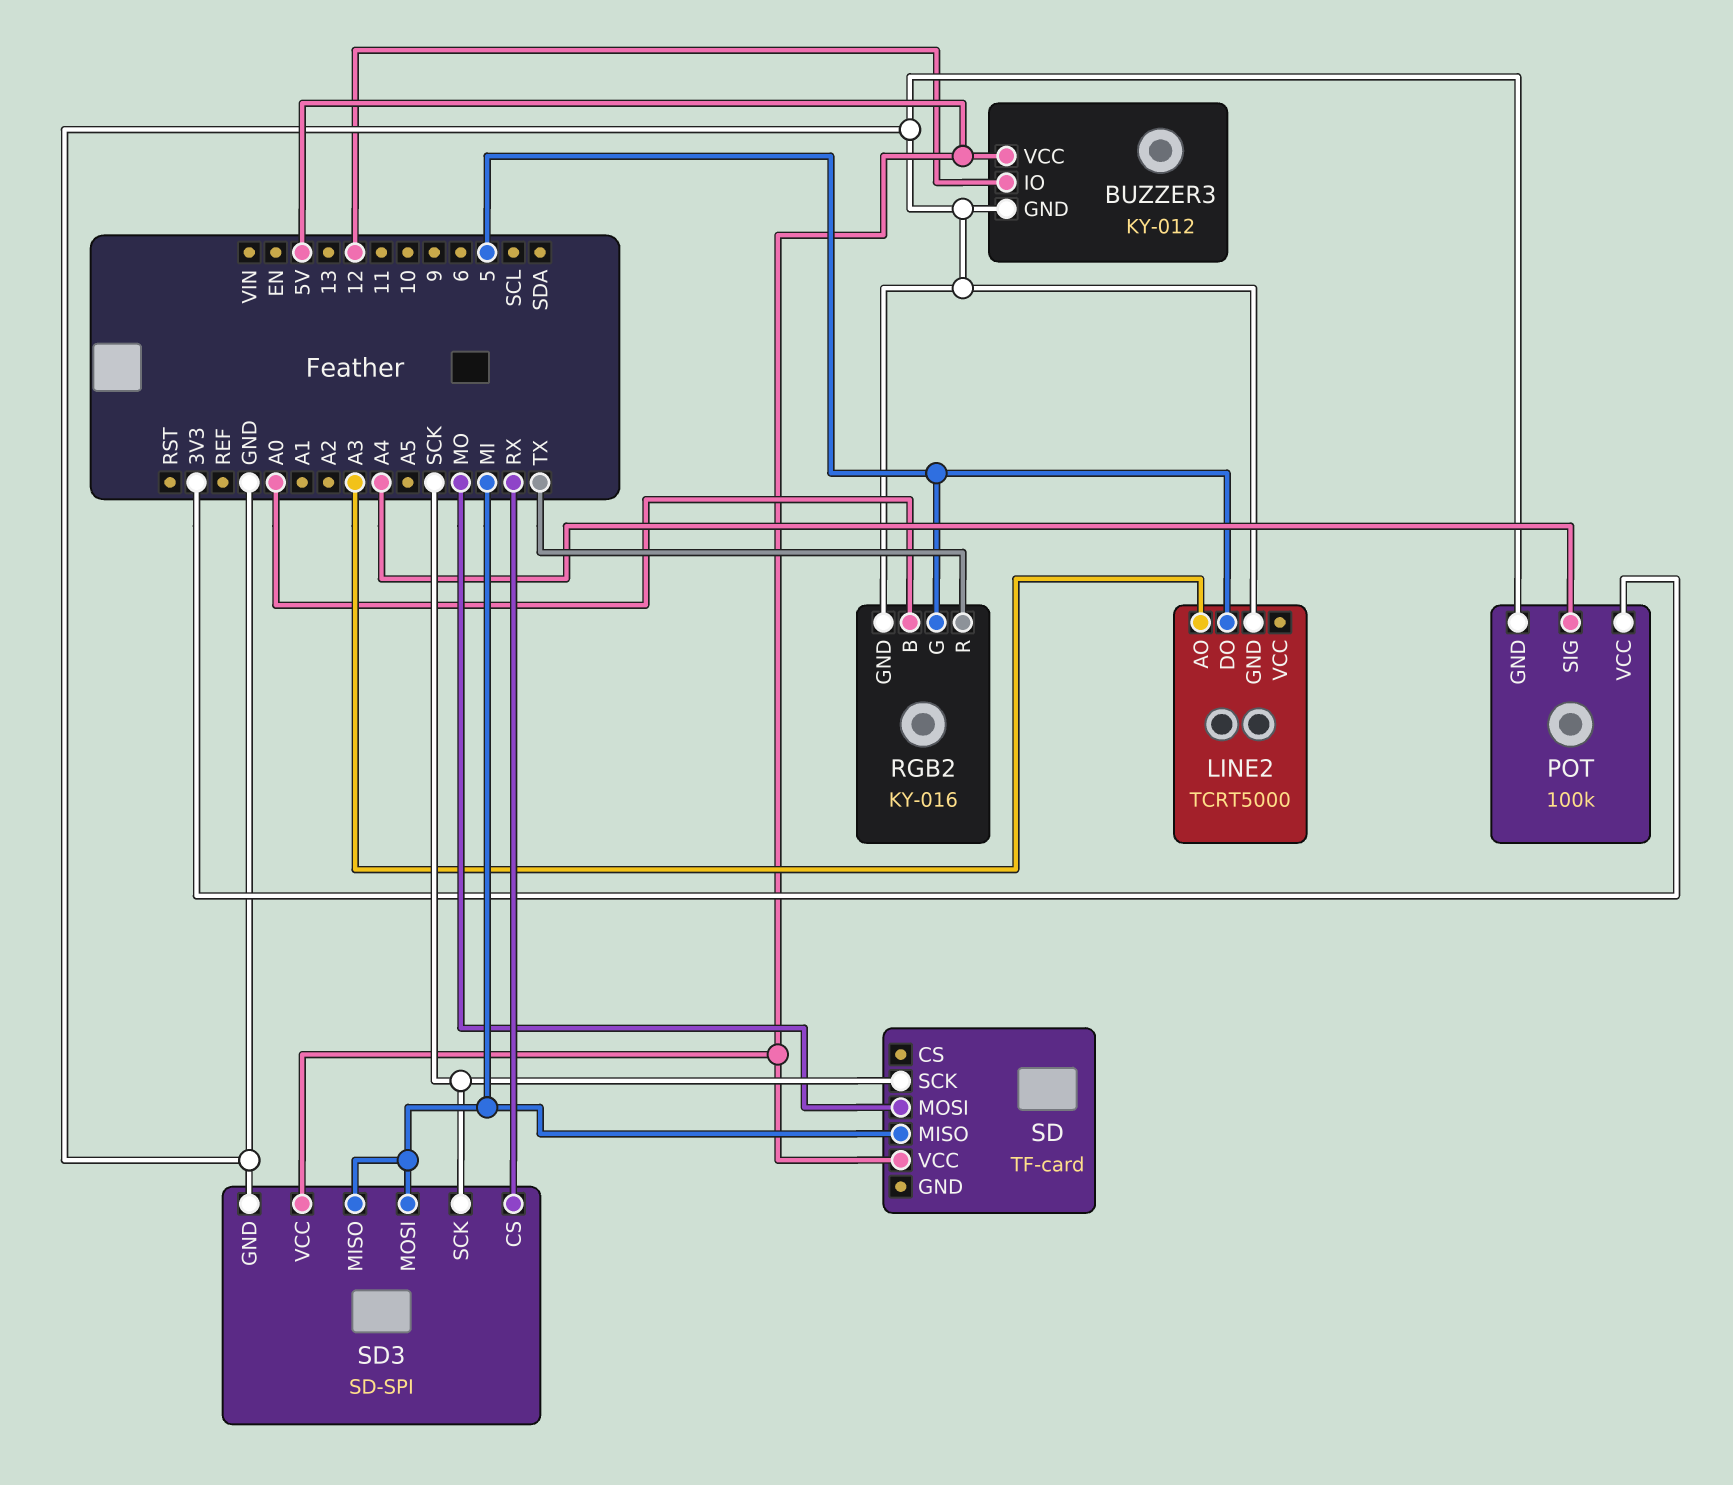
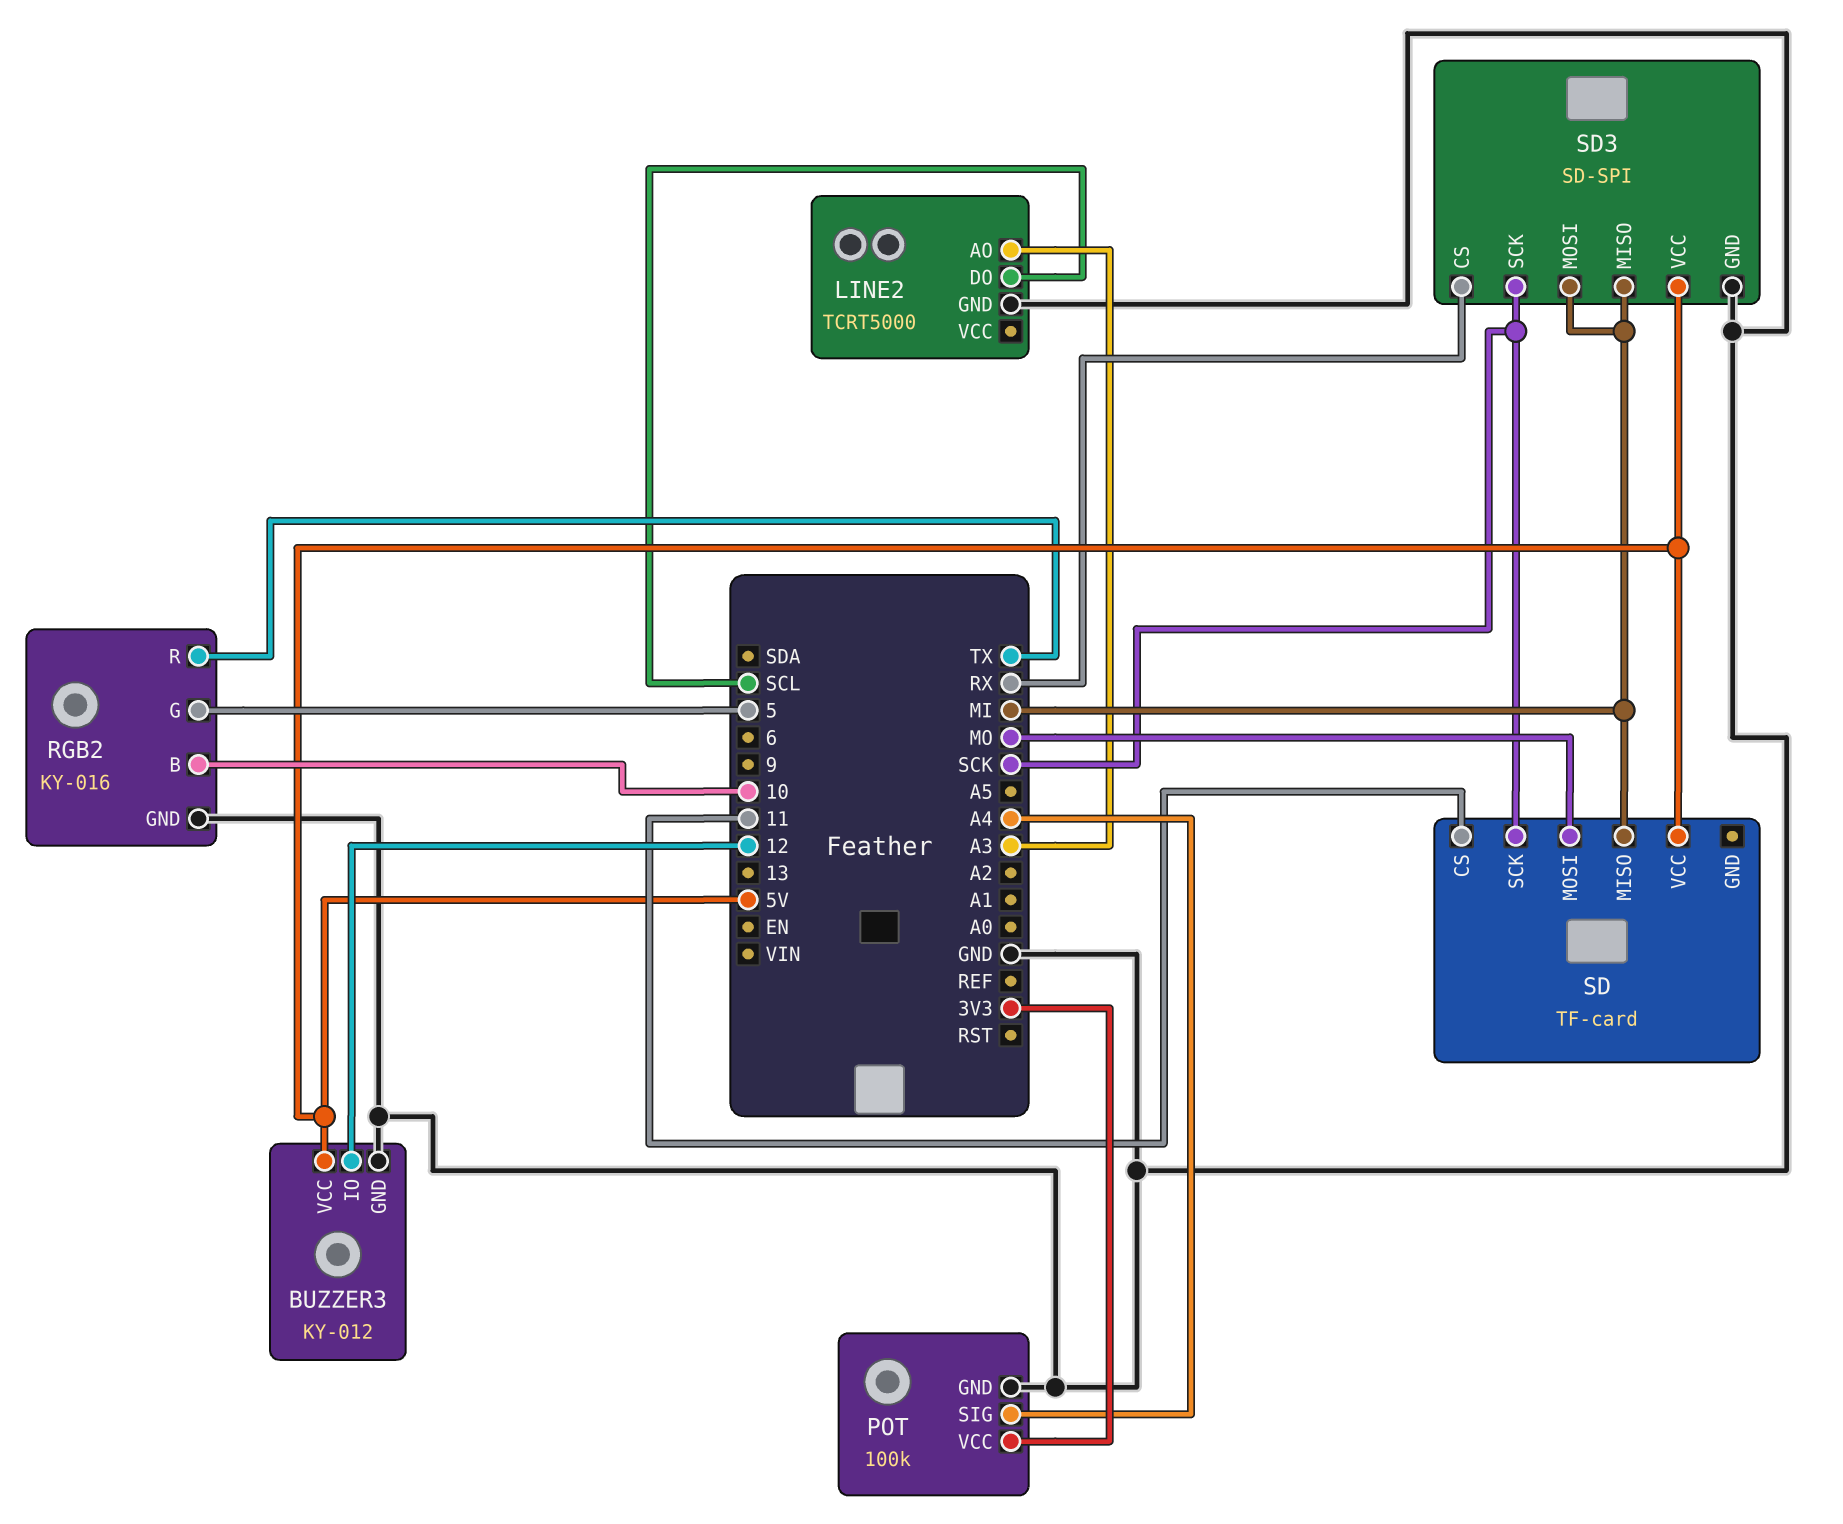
LINE2 pin DO: 5 -> SCL
RGB2 pin B: A0 -> 10
SD pin CS: none -> 11

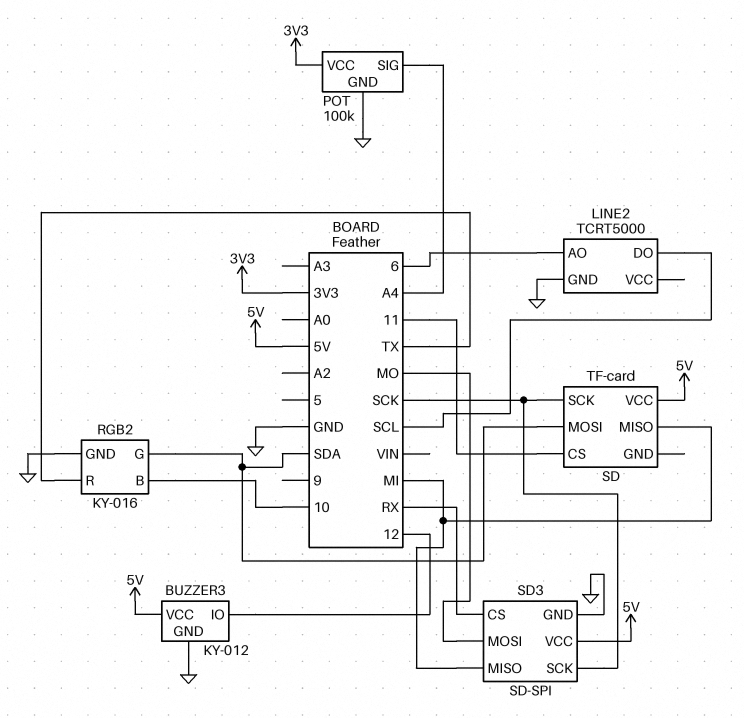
LINE2 pin AO: A3 -> 6
RGB2 pin G: 5 -> SDA
SD pin MOSI: MO -> SDA
SD3 pin MOSI: MI -> MO

